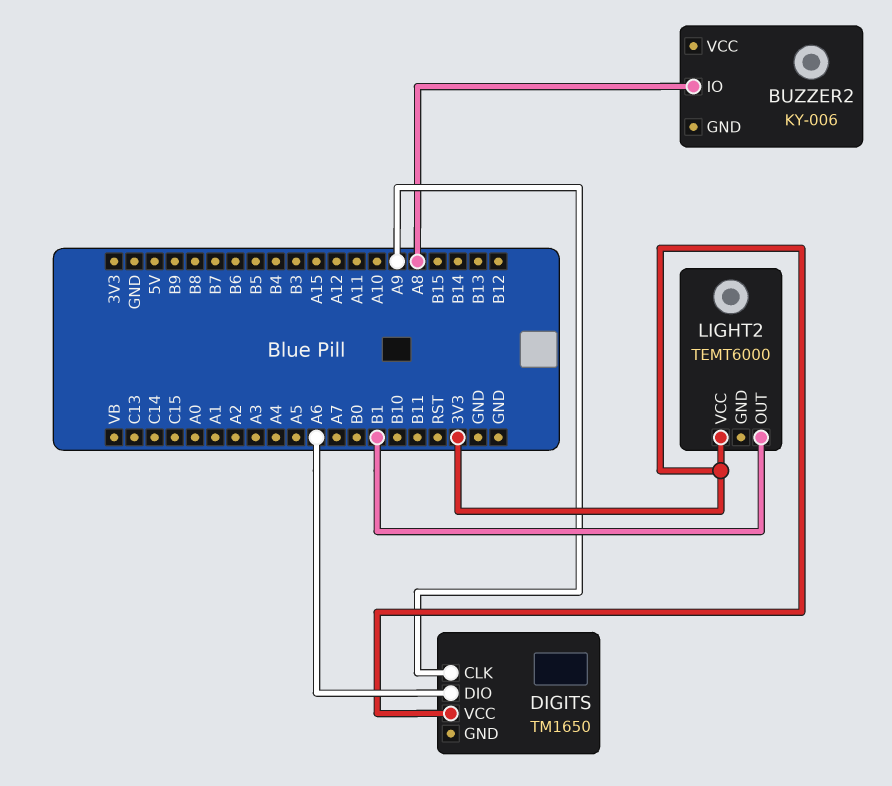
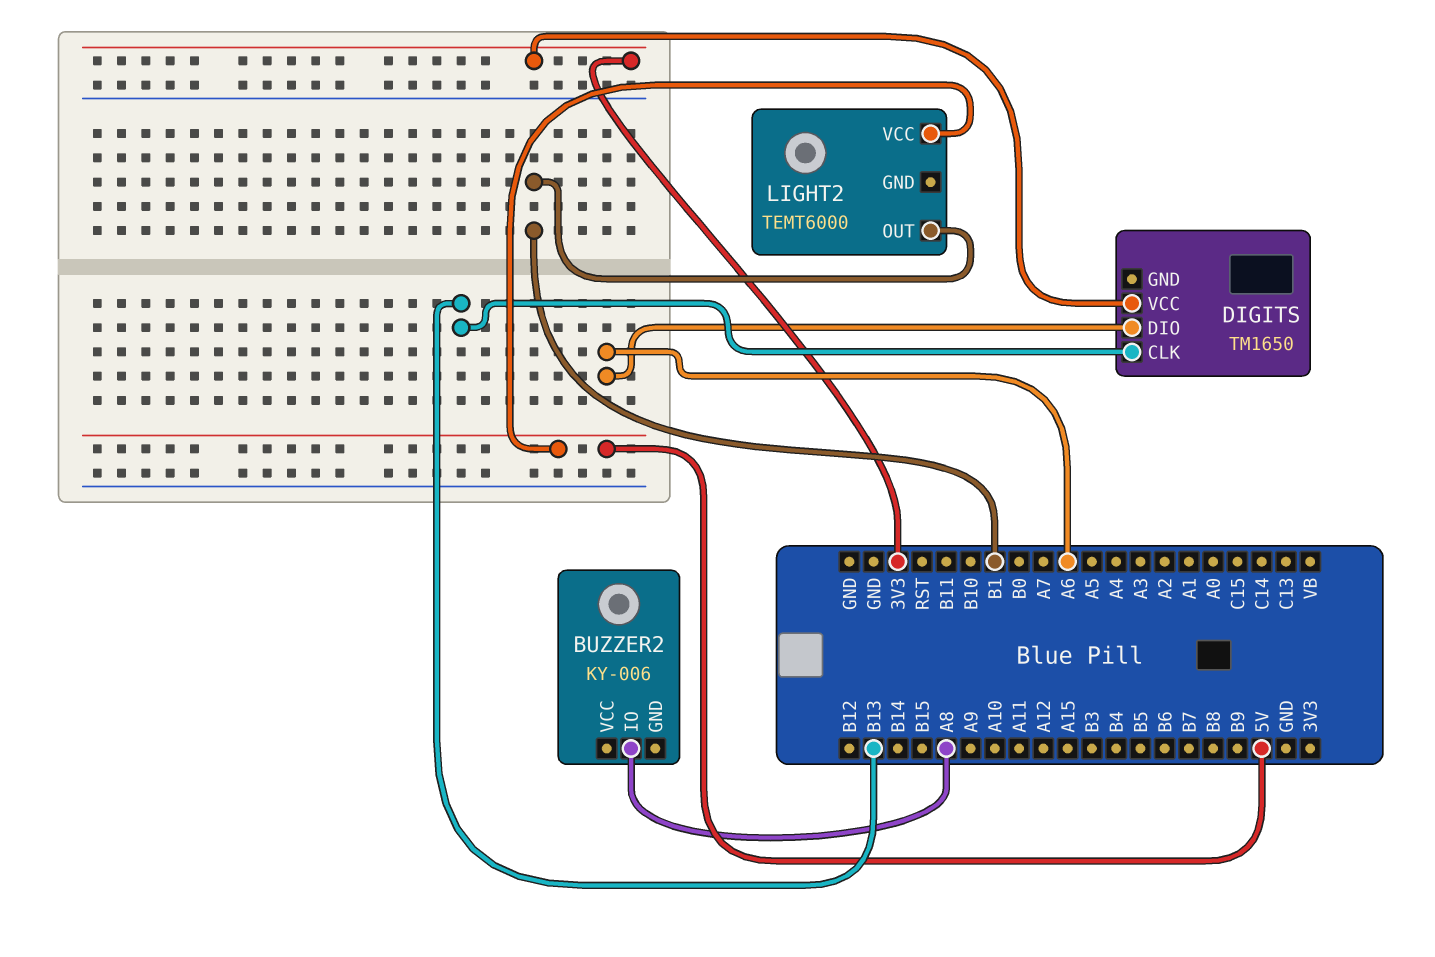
DIGITS pin CLK: A9 -> B13
LIGHT2 pin VCC: 3V3 -> 5V

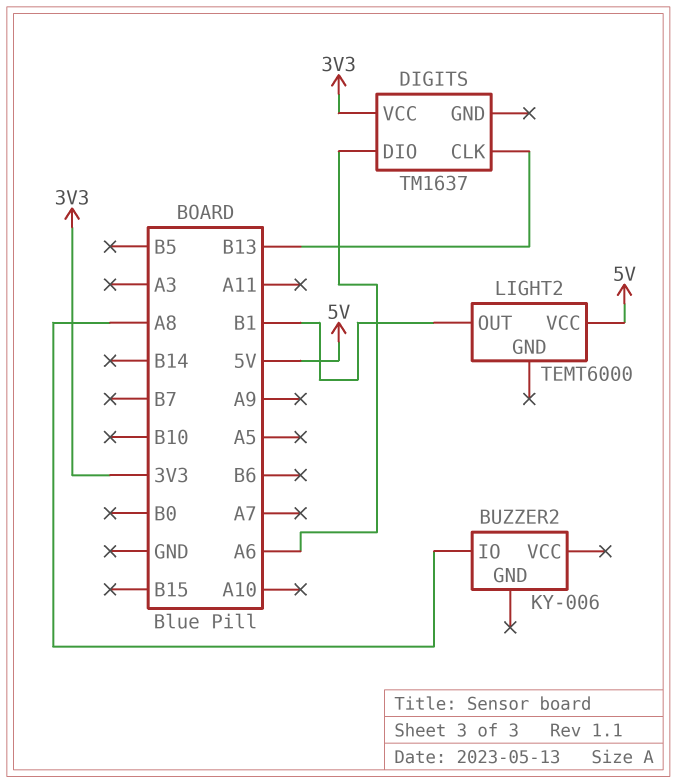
DIGITS: TM1650 -> TM1637

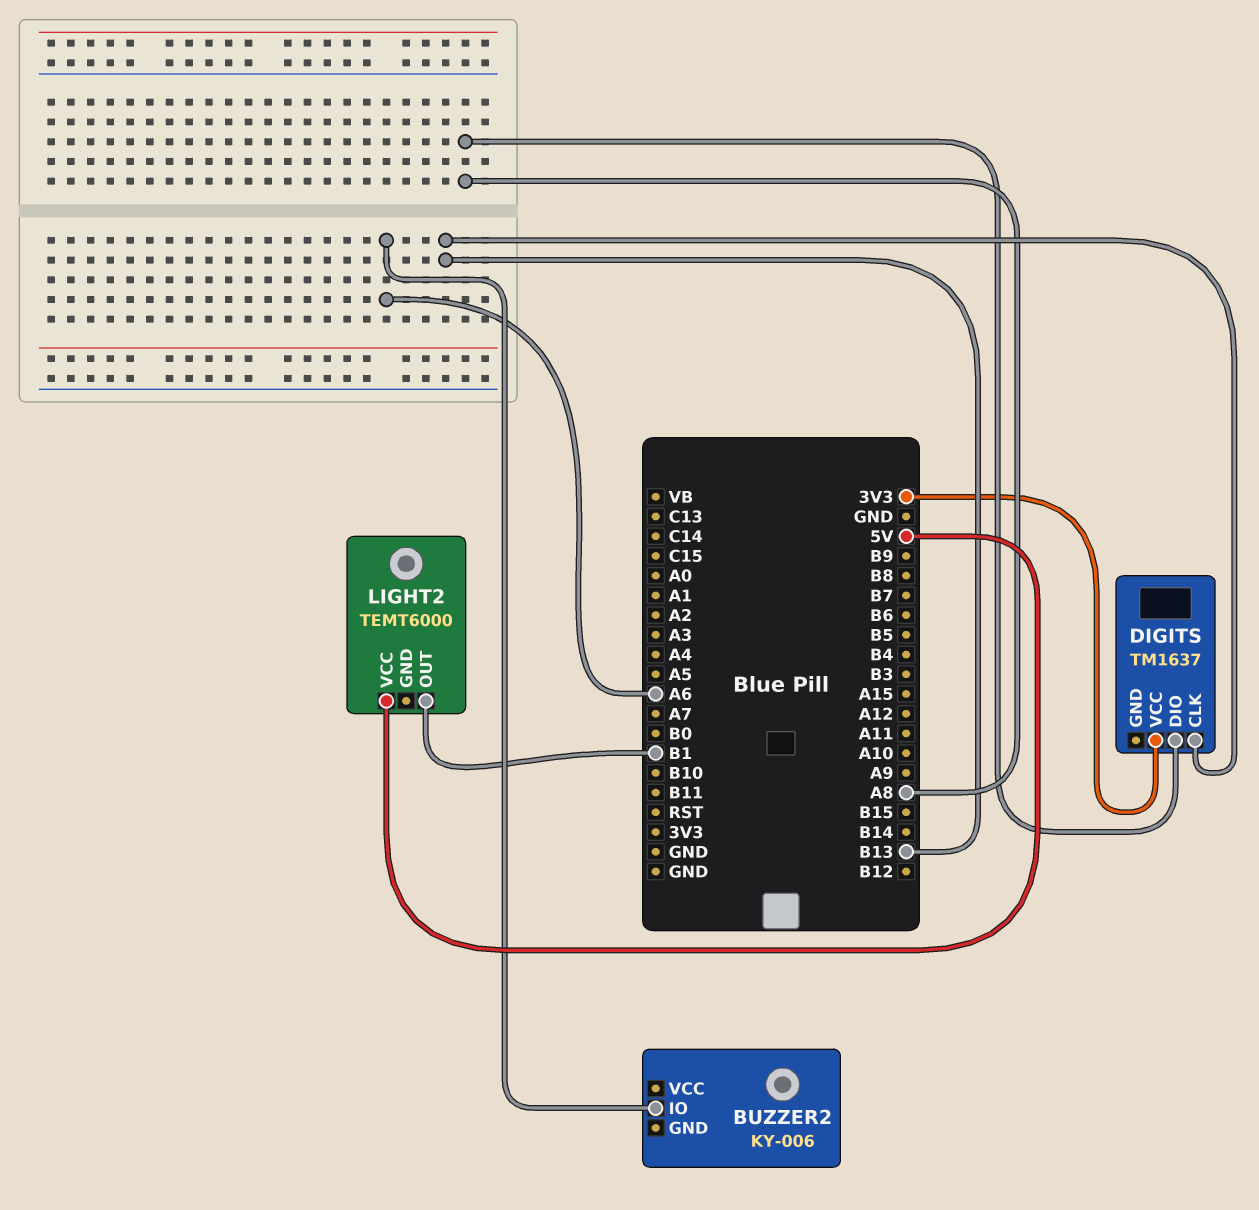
BUZZER2 pin IO: A8 -> A6
DIGITS pin DIO: A6 -> A8

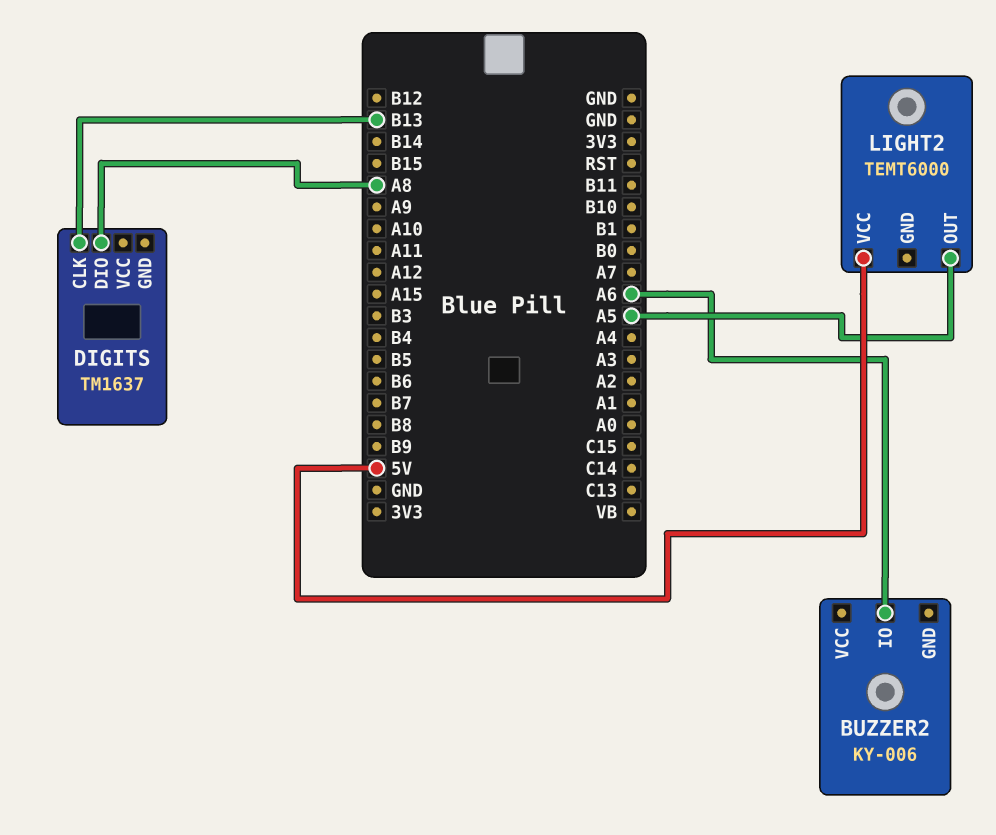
DIGITS pin VCC: 3V3 -> none
LIGHT2 pin OUT: B1 -> A5

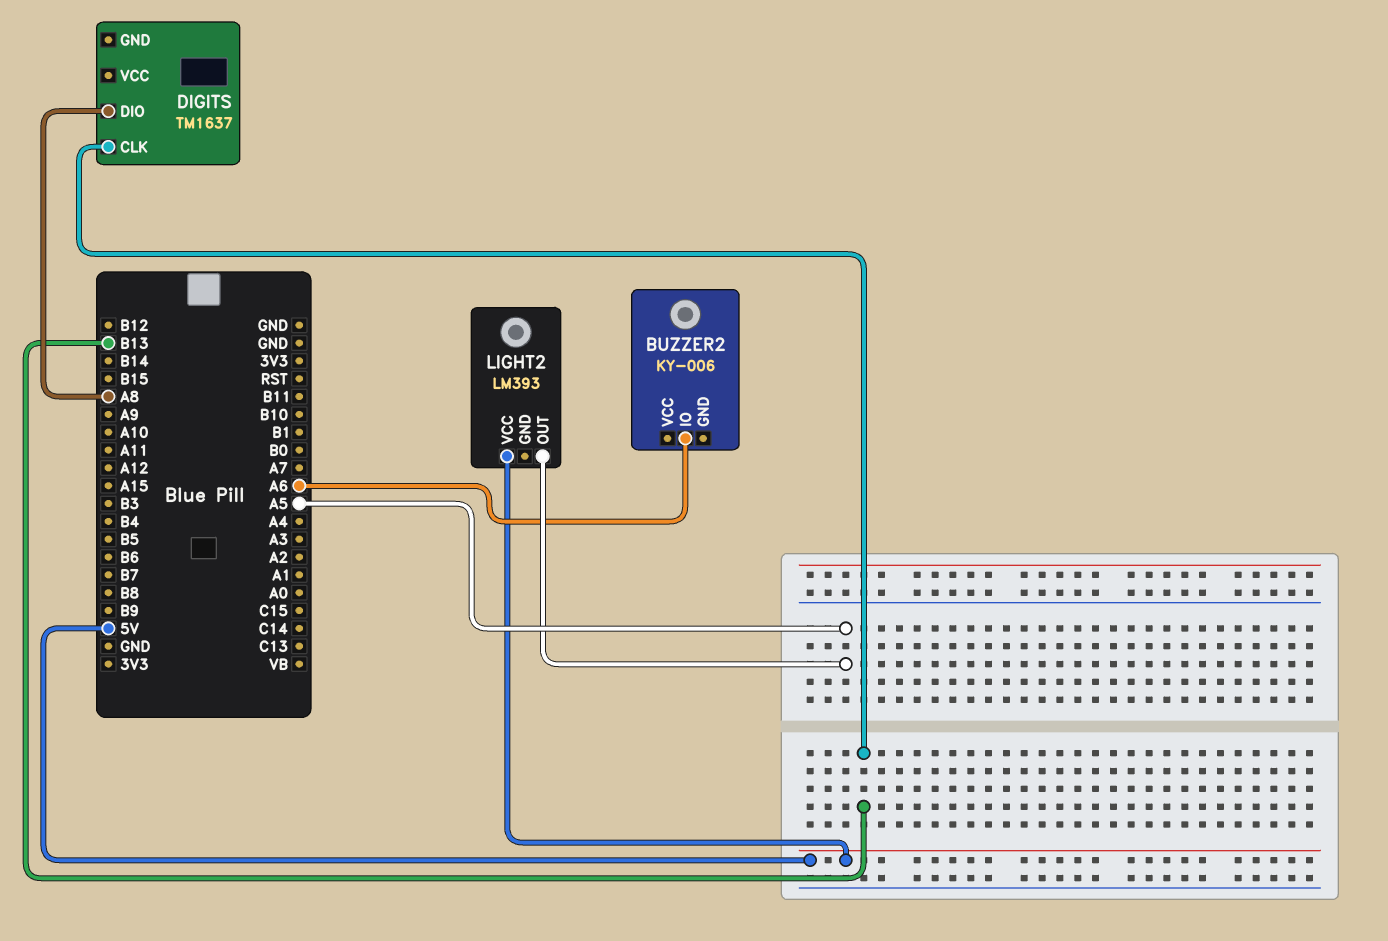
LIGHT2: TEMT6000 -> LM393

